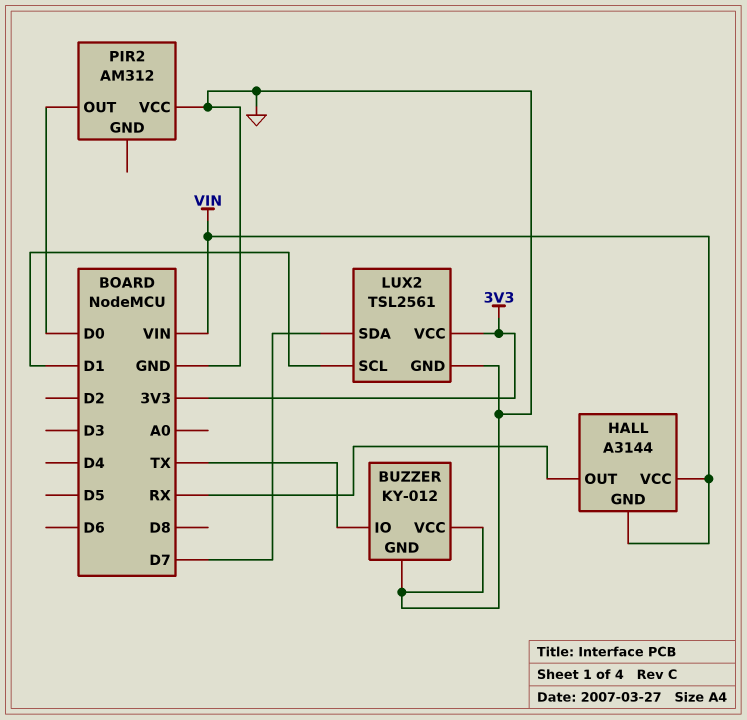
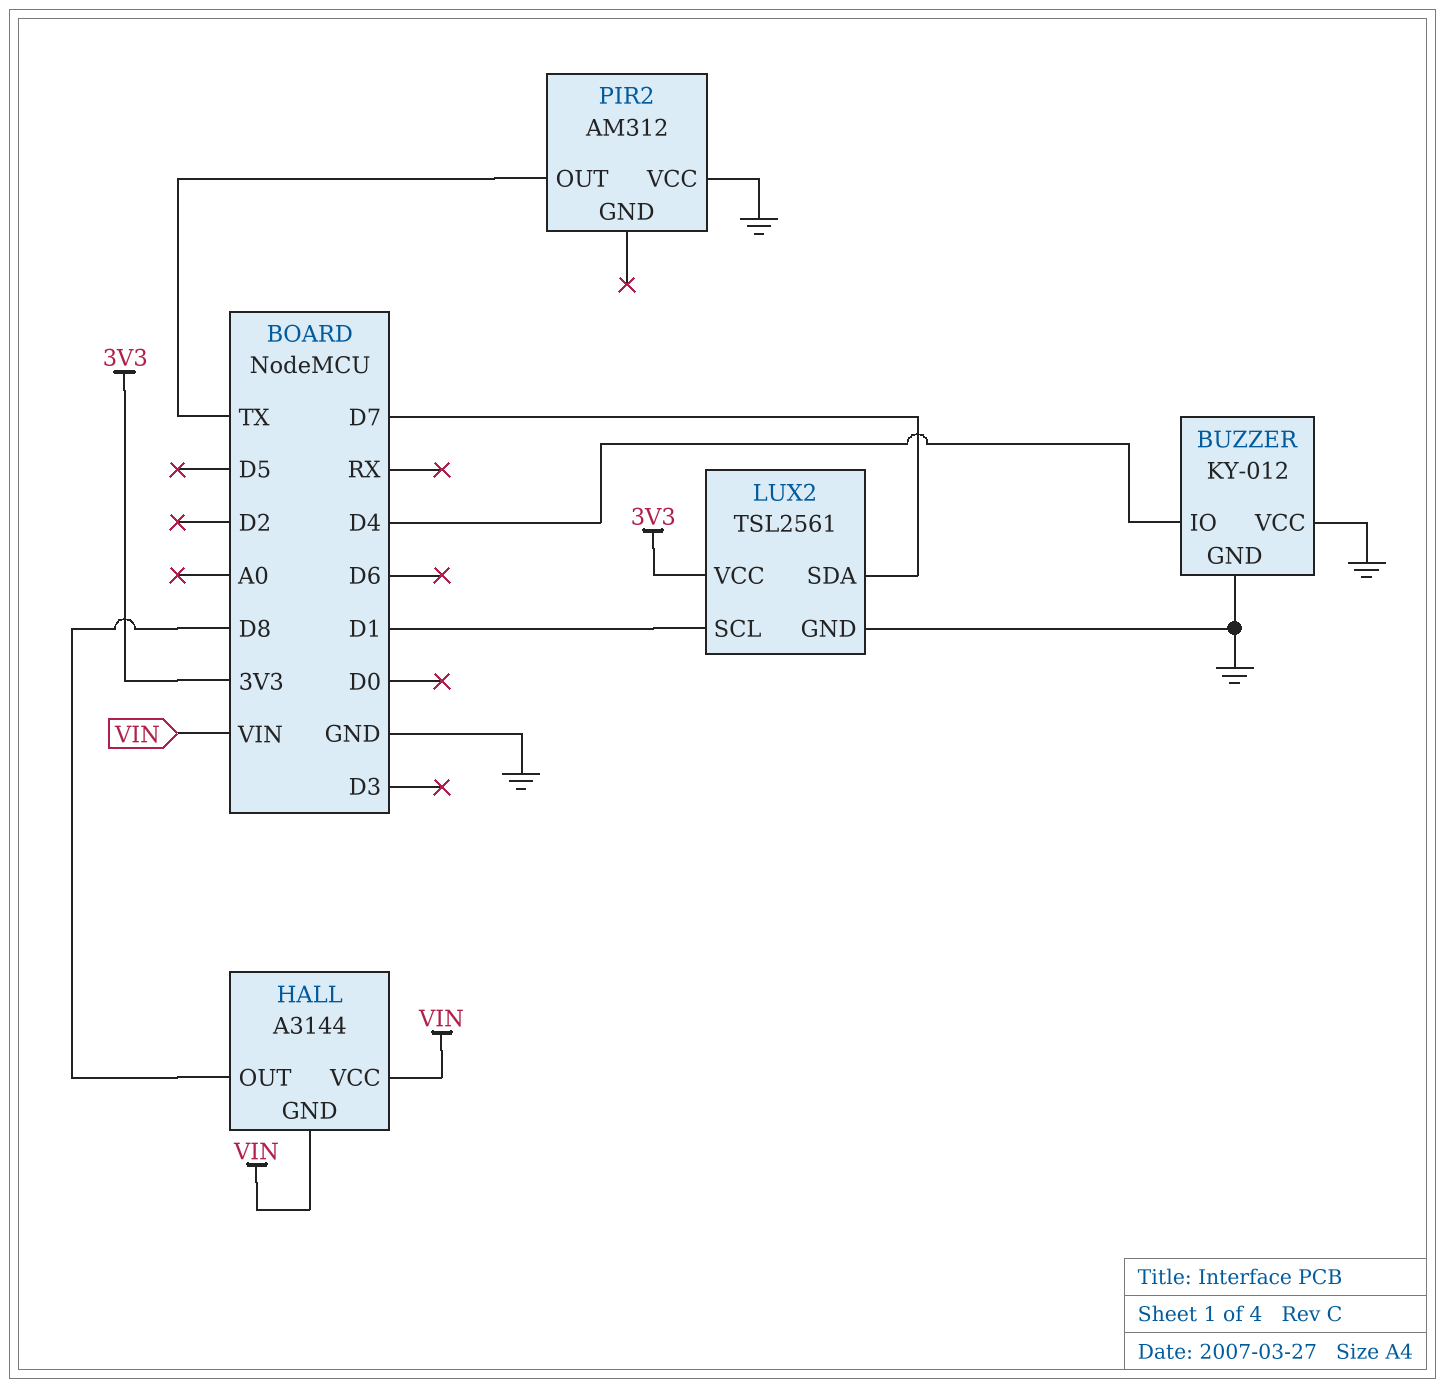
BUZZER pin IO: TX -> D4
HALL pin OUT: RX -> D8
PIR2 pin OUT: D0 -> TX

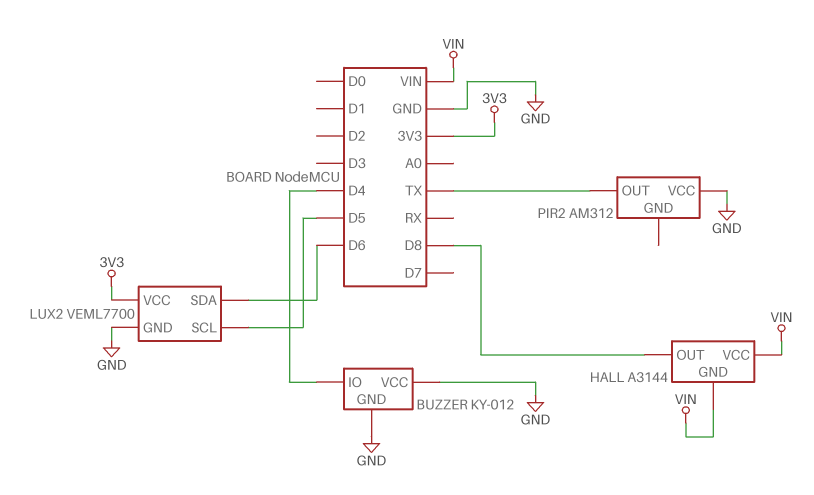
LUX2: TSL2561 -> VEML7700
LUX2 pin SCL: D1 -> D5
LUX2 pin SDA: D7 -> D6

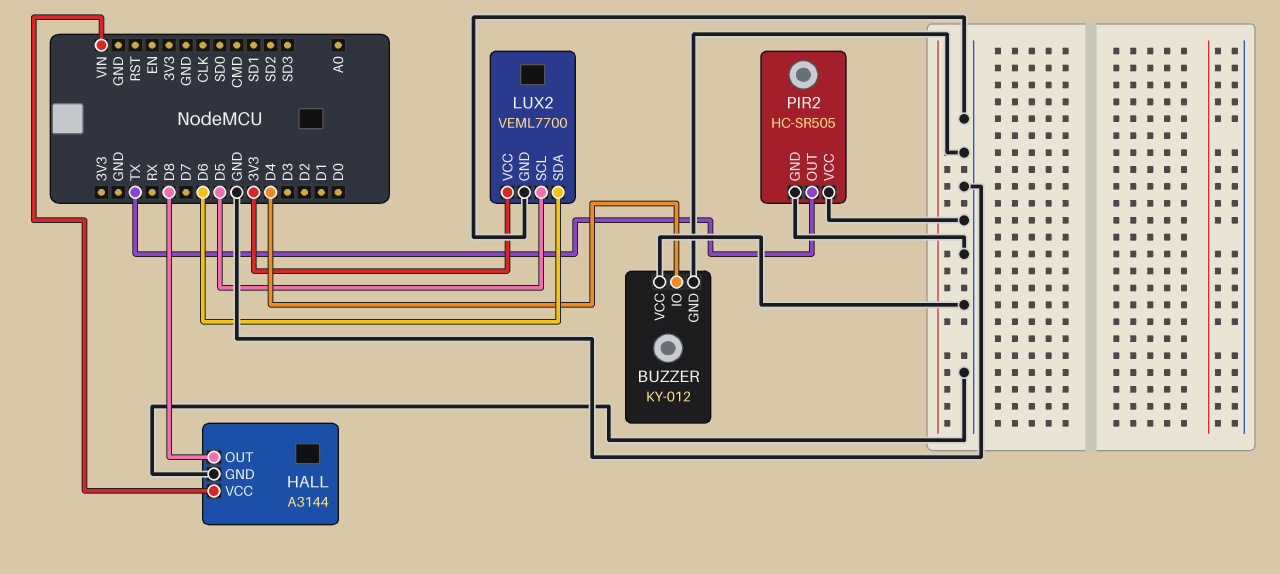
HALL pin GND: VIN -> GND
PIR2: AM312 -> HC-SR505
PIR2 pin GND: none -> GND

